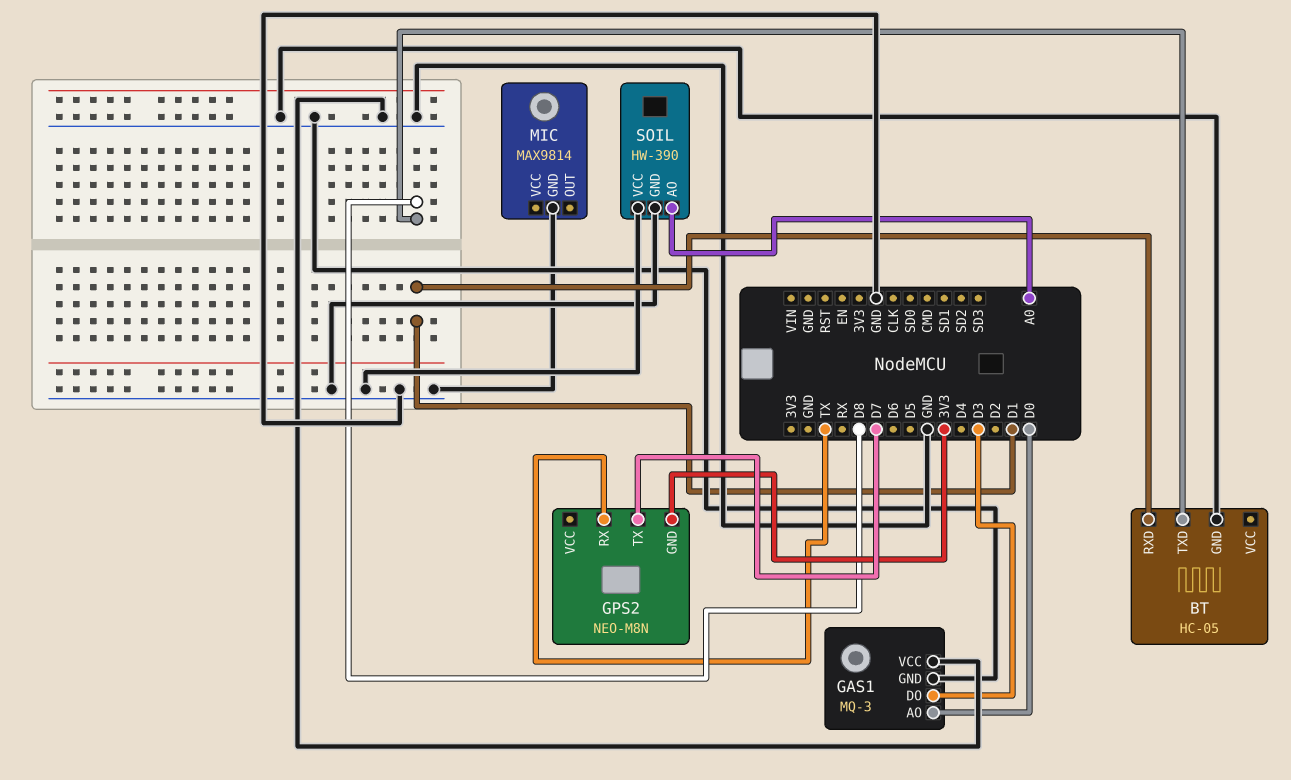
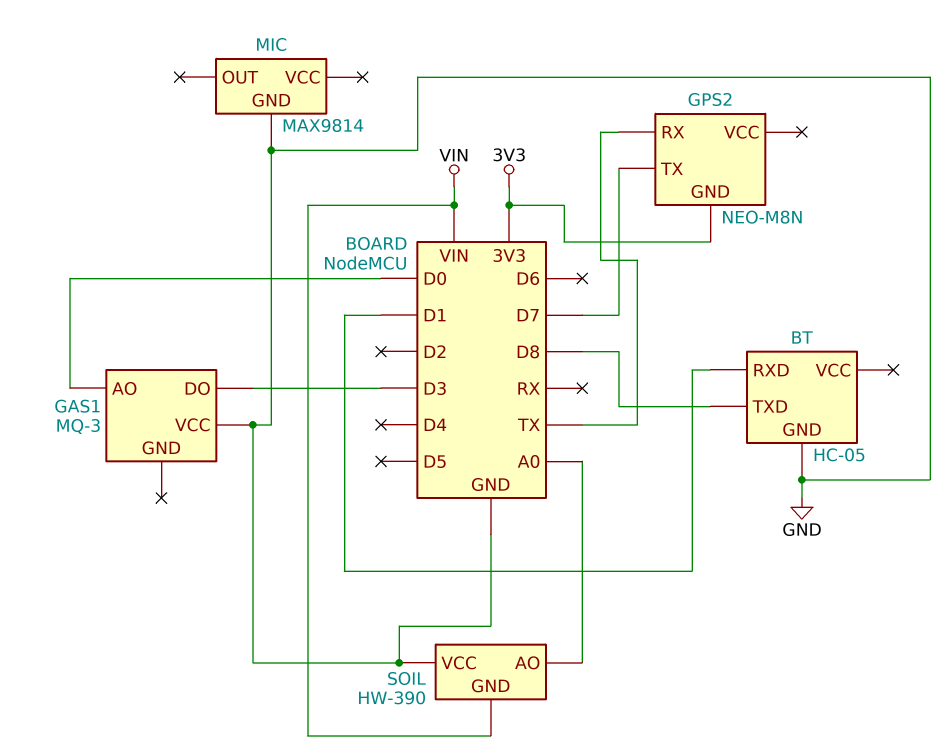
GAS1 pin GND: GND -> none
SOIL pin GND: GND -> VIN

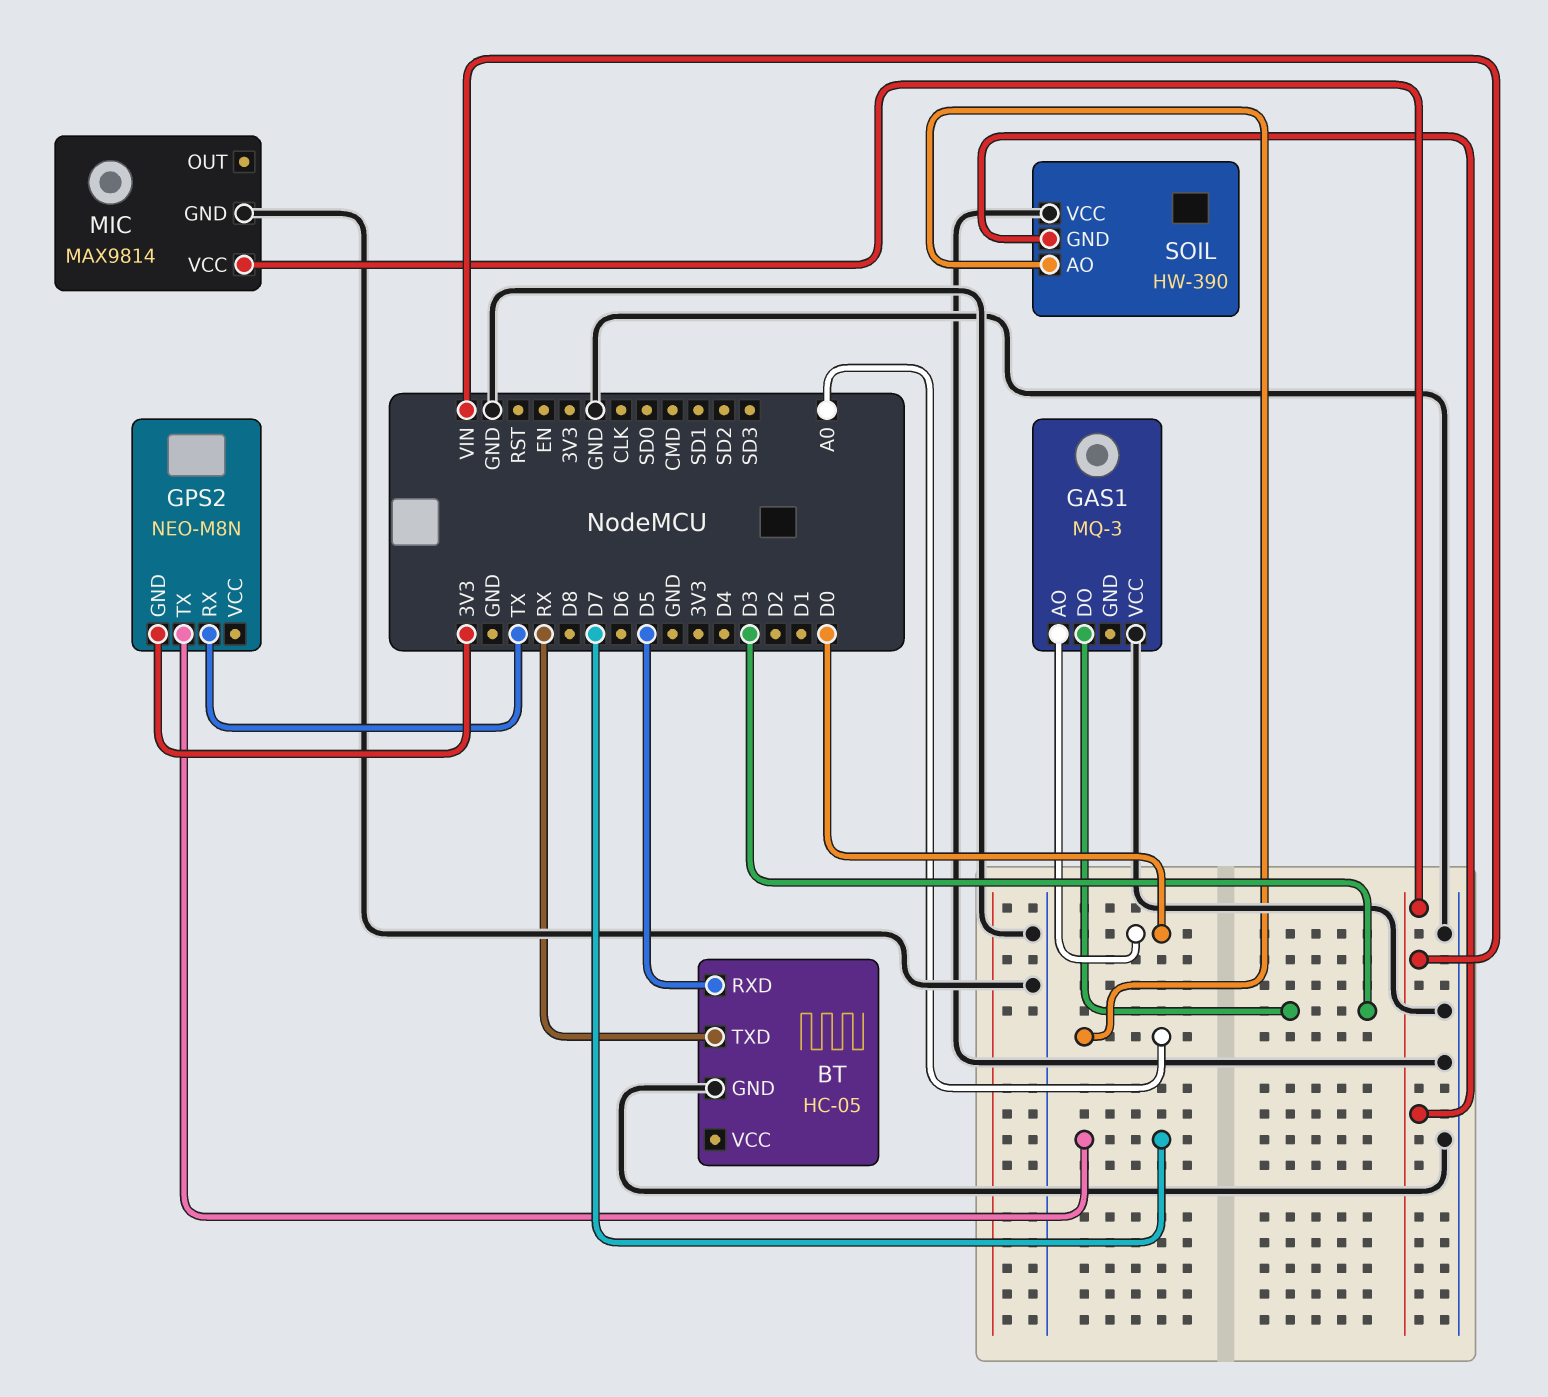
BT pin RXD: D1 -> D5
BT pin TXD: D8 -> RX
MIC pin VCC: none -> VIN

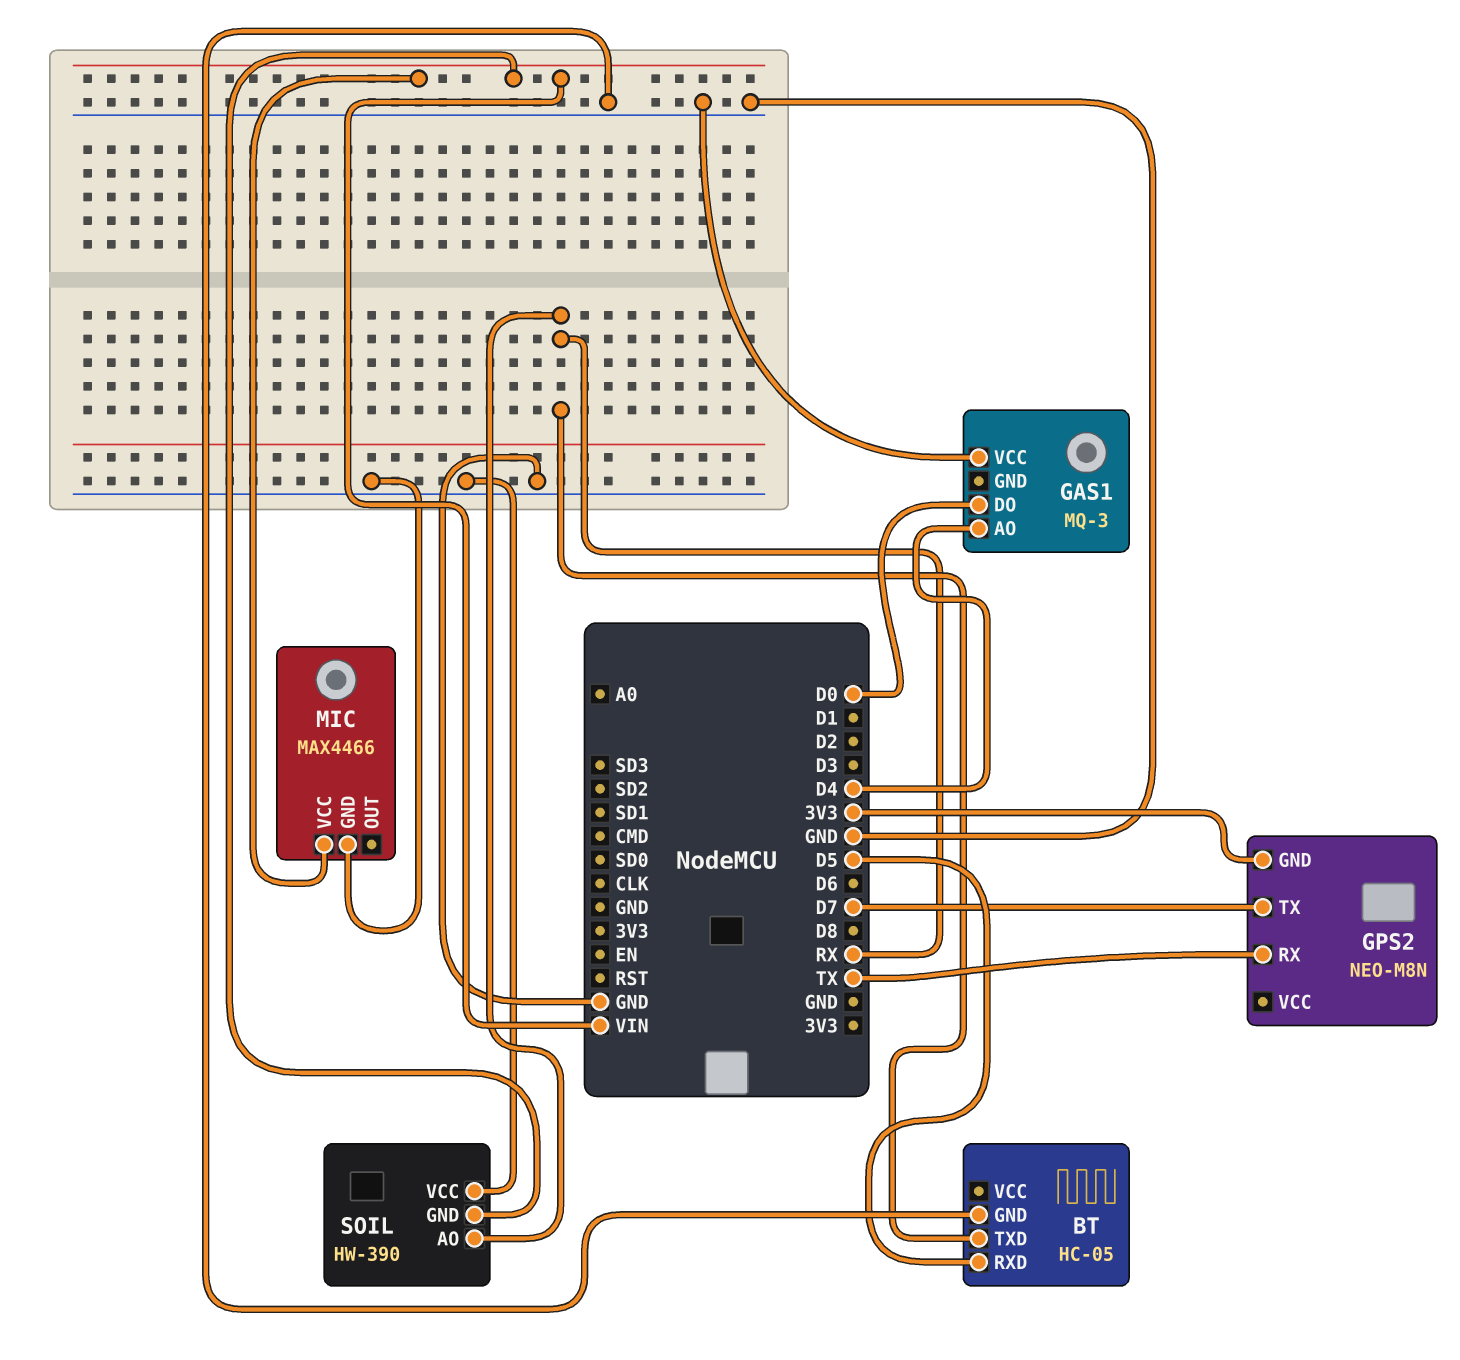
GAS1 pin AO: D0 -> D4
GAS1 pin DO: D3 -> D0
MIC: MAX9814 -> MAX4466
SOIL pin AO: A0 -> RX

